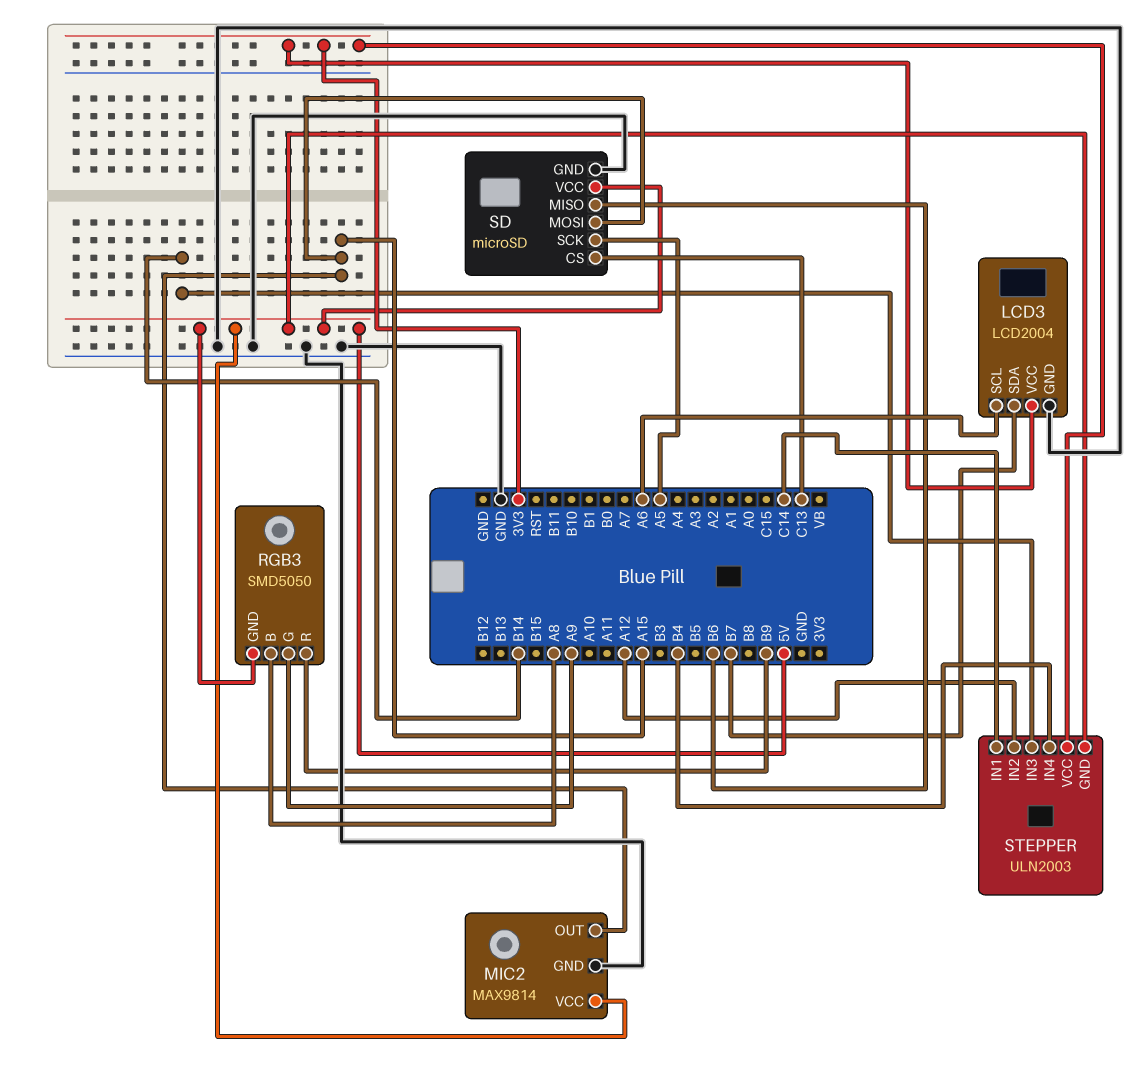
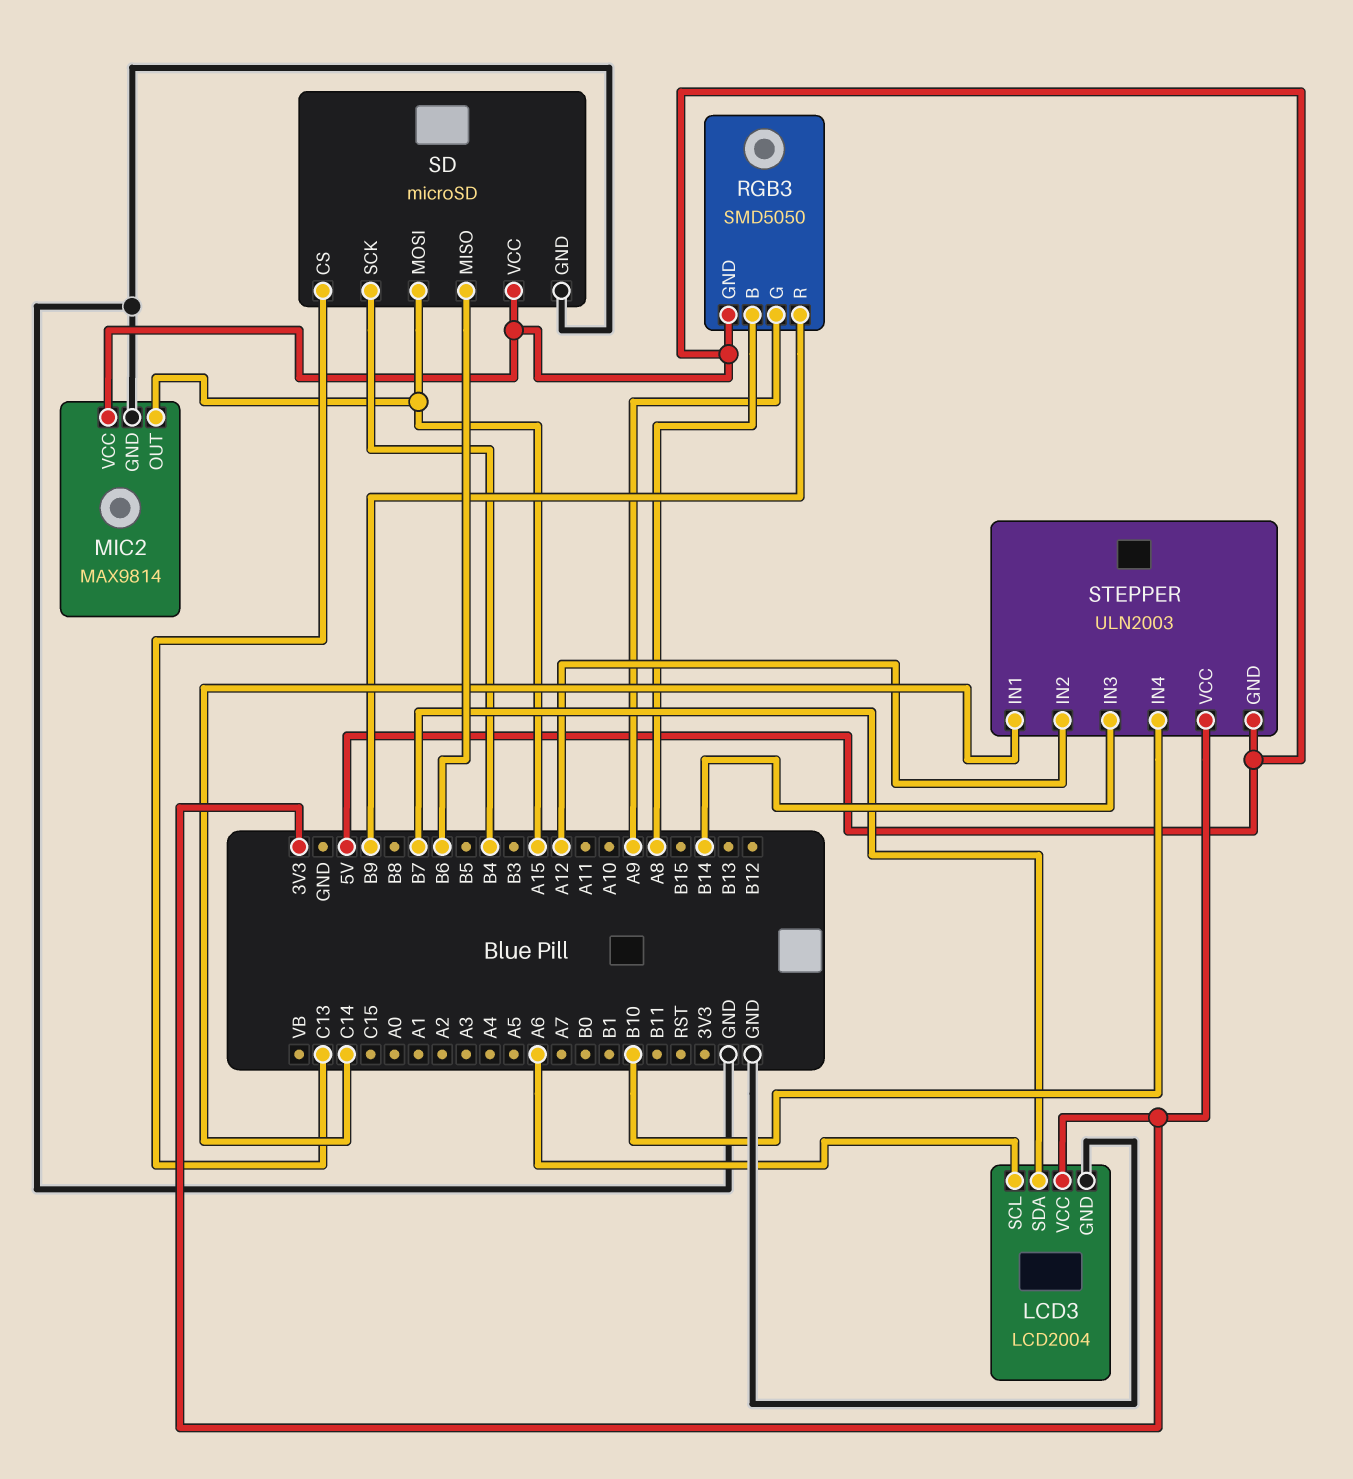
SD pin SCK: A5 -> B4
STEPPER pin IN4: B4 -> B10

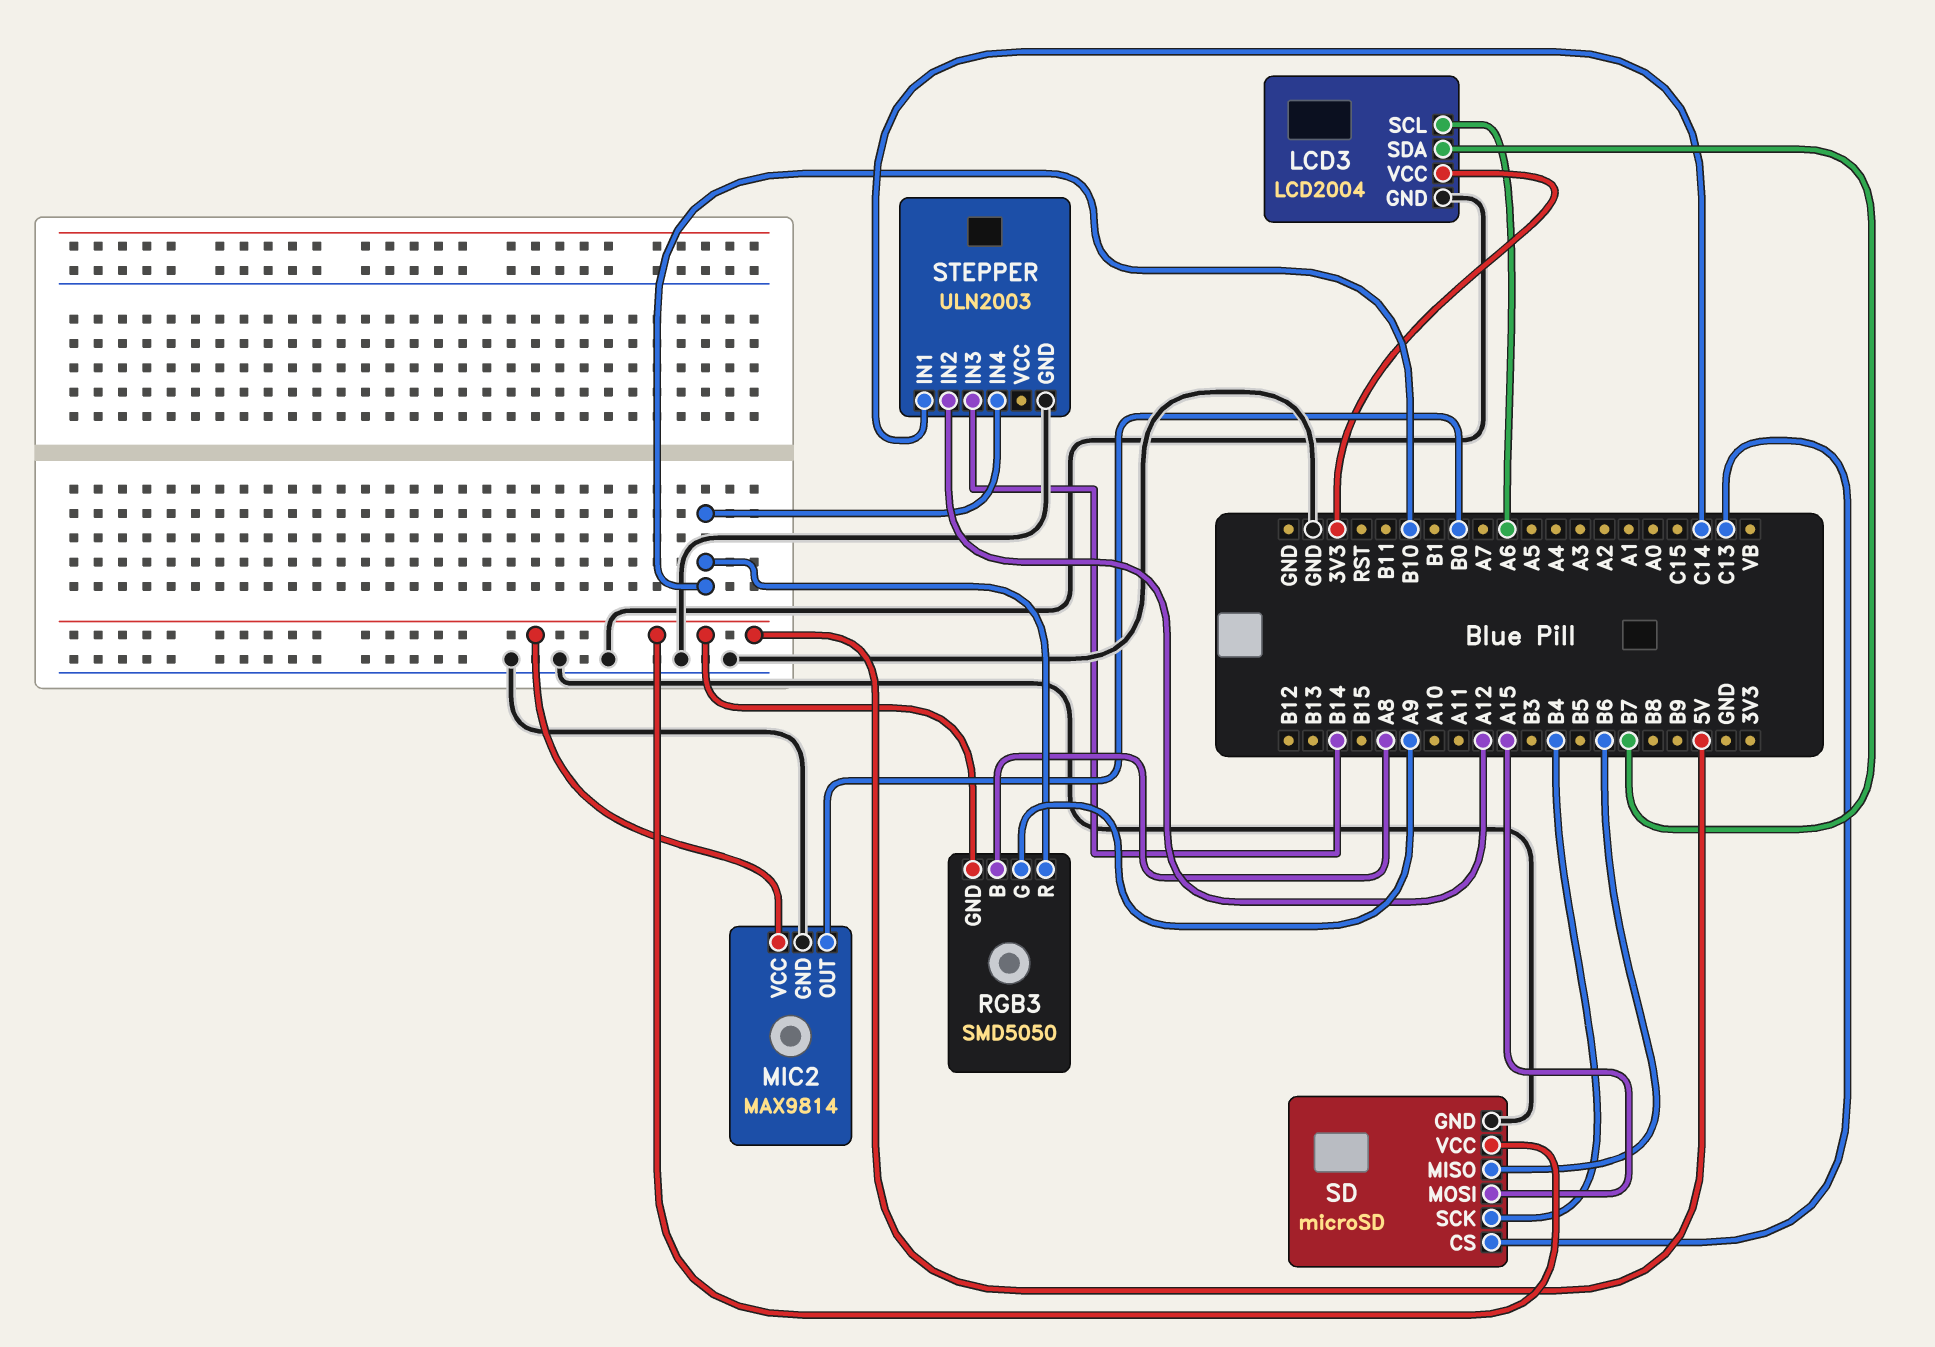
MIC2 pin OUT: A15 -> B0
RGB3 pin R: B9 -> B10
STEPPER pin GND: 5V -> GND
STEPPER pin VCC: 3V3 -> none

